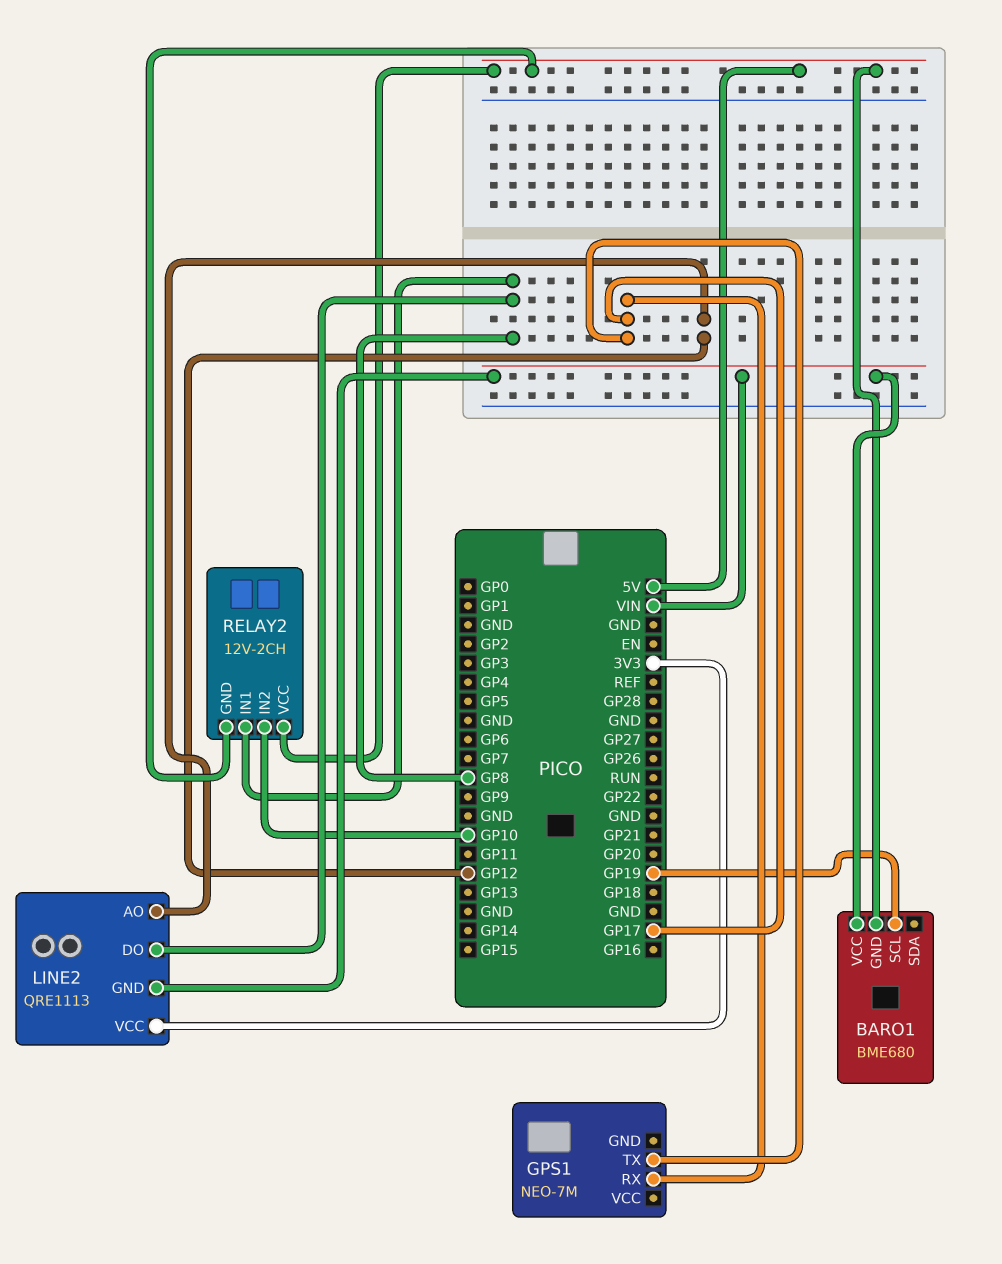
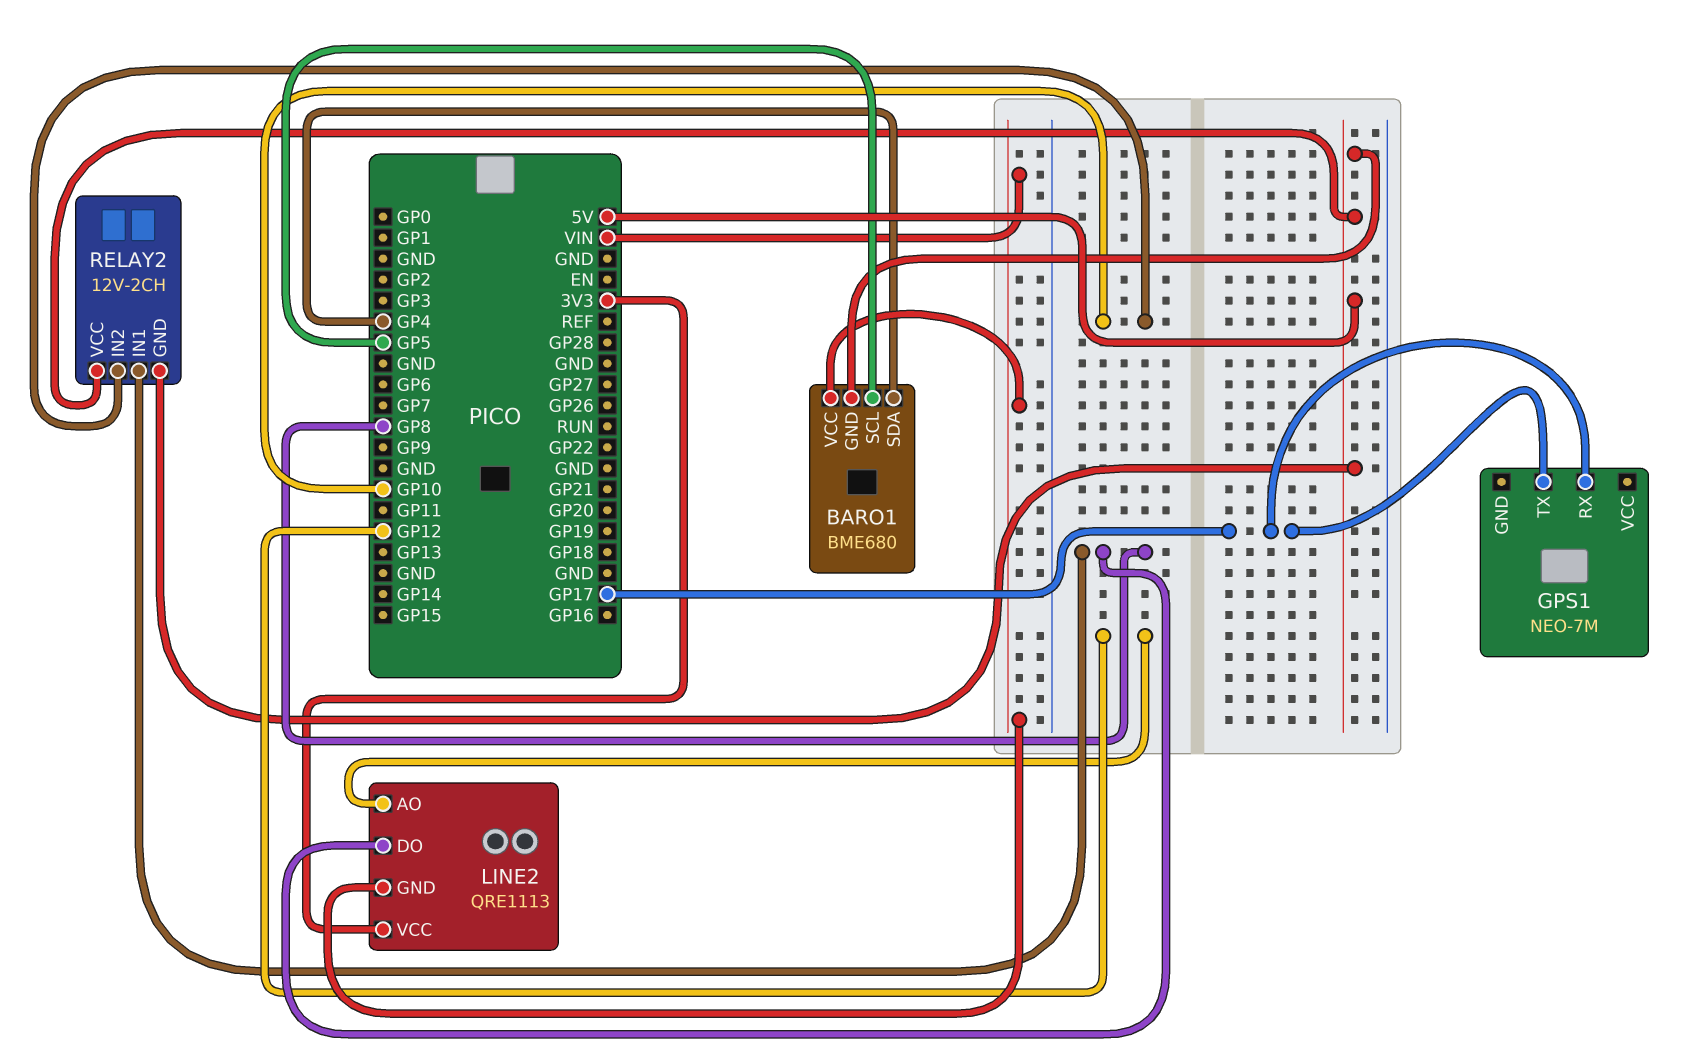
BARO1 pin SCL: GP19 -> GP5
BARO1 pin SDA: none -> GP4

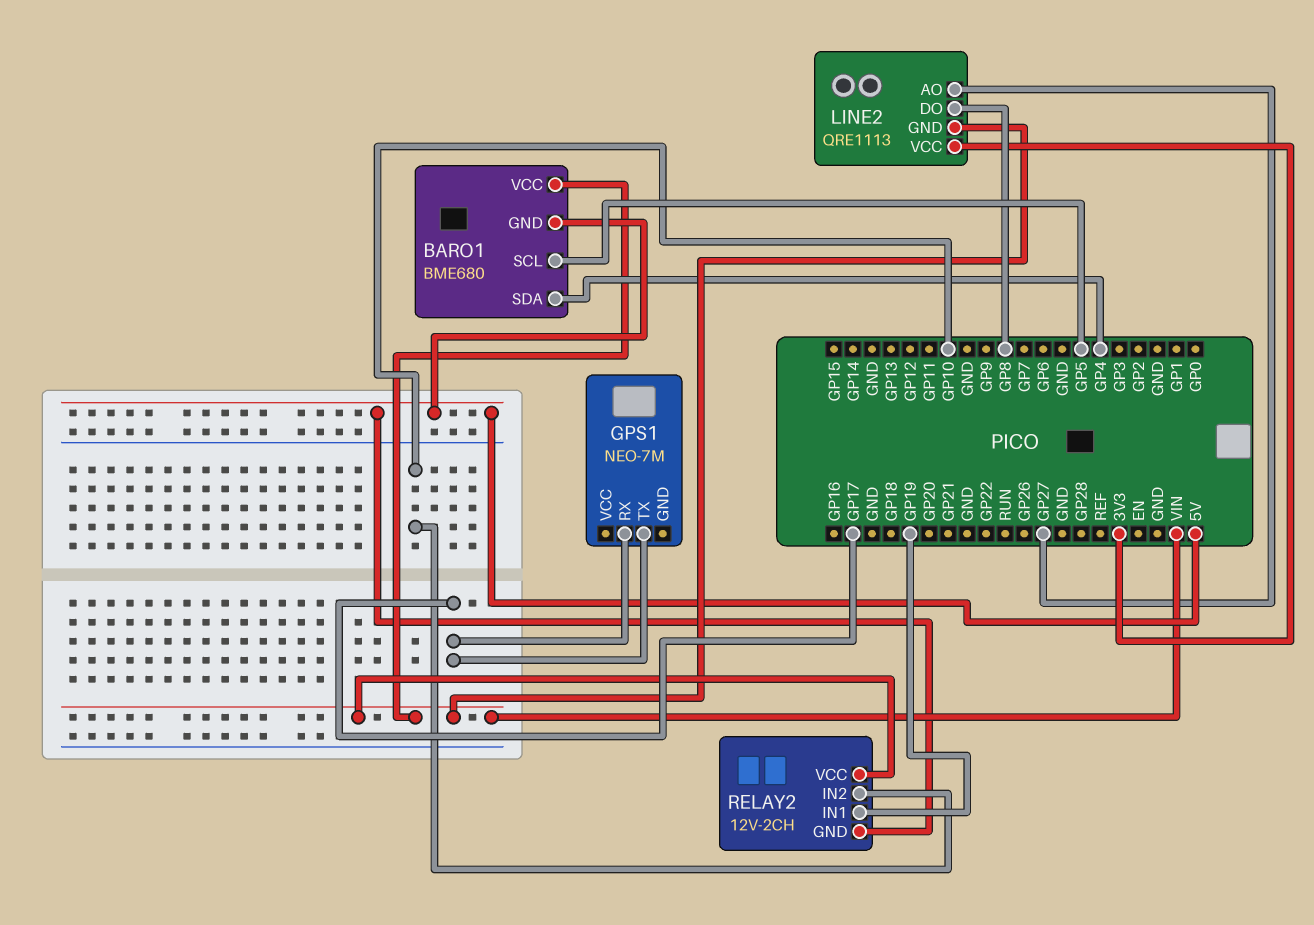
LINE2 pin AO: GP12 -> GP27
RELAY2 pin IN1: GP8 -> GP19
RELAY2 pin VCC: 5V -> VIN

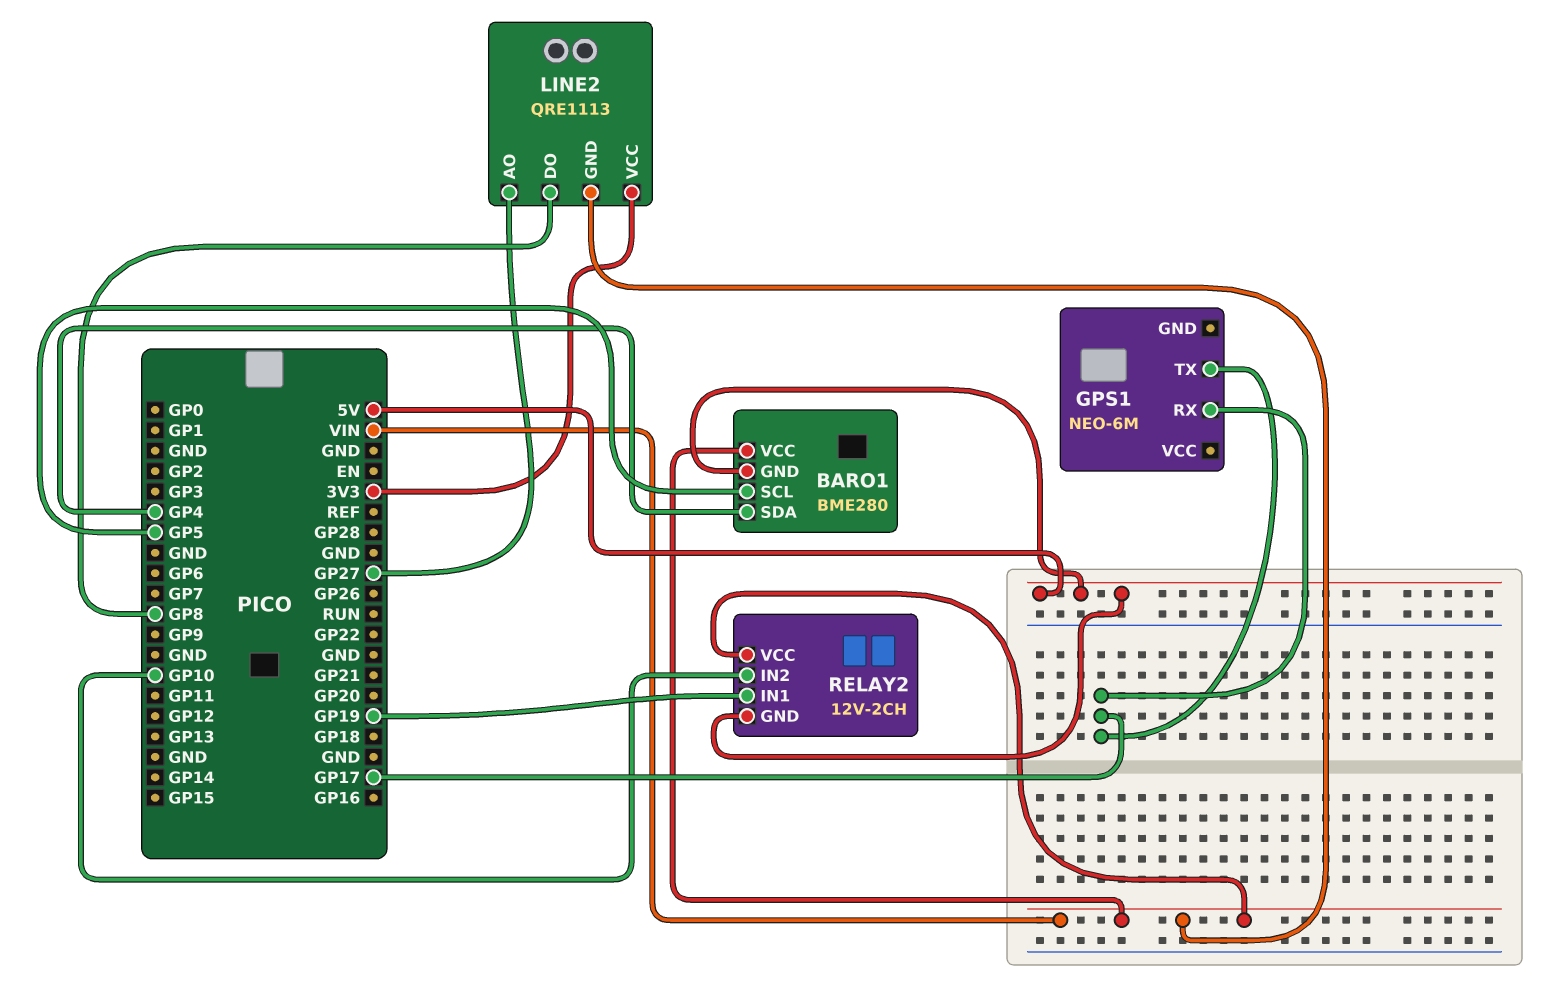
BARO1: BME680 -> BME280
GPS1: NEO-7M -> NEO-6M

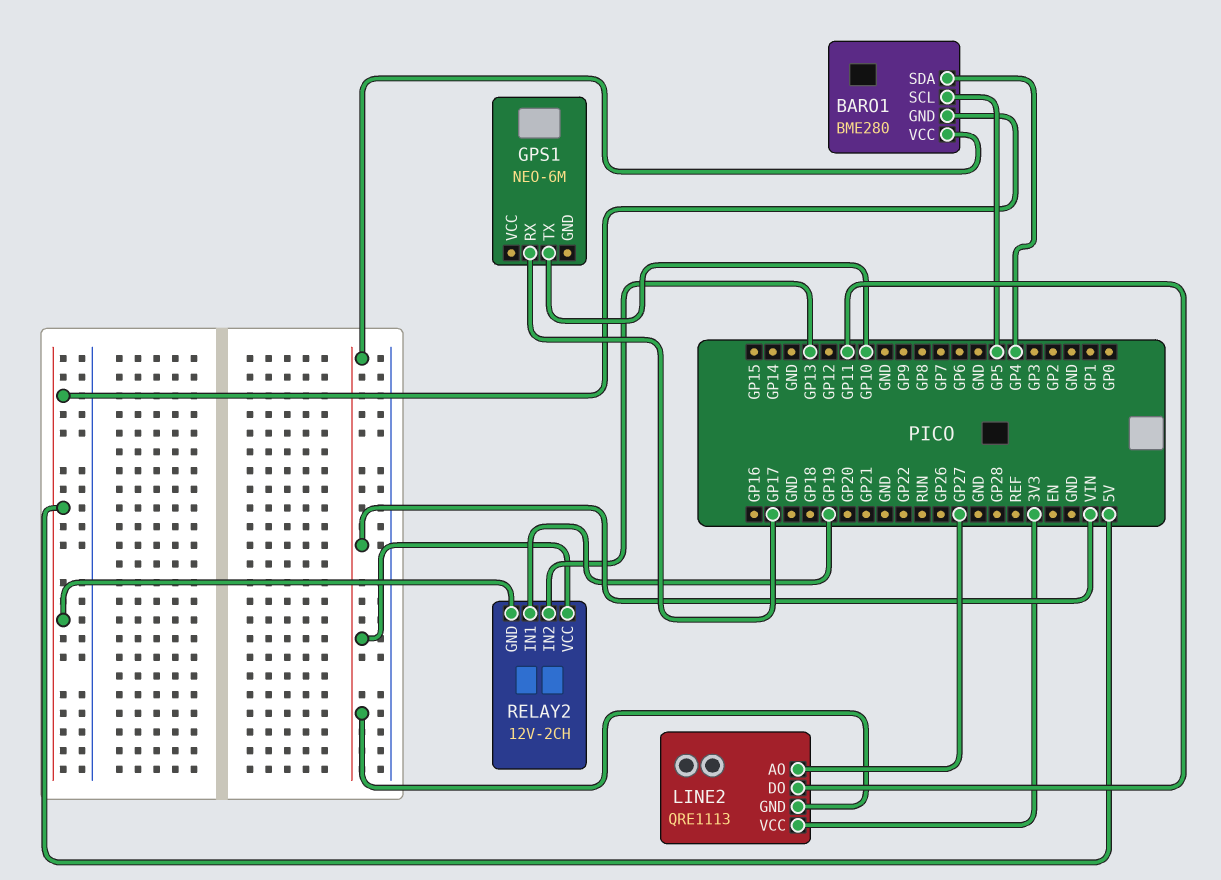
GPS1 pin TX: GP17 -> GP10
LINE2 pin DO: GP8 -> GP11
RELAY2 pin IN2: GP10 -> GP13

